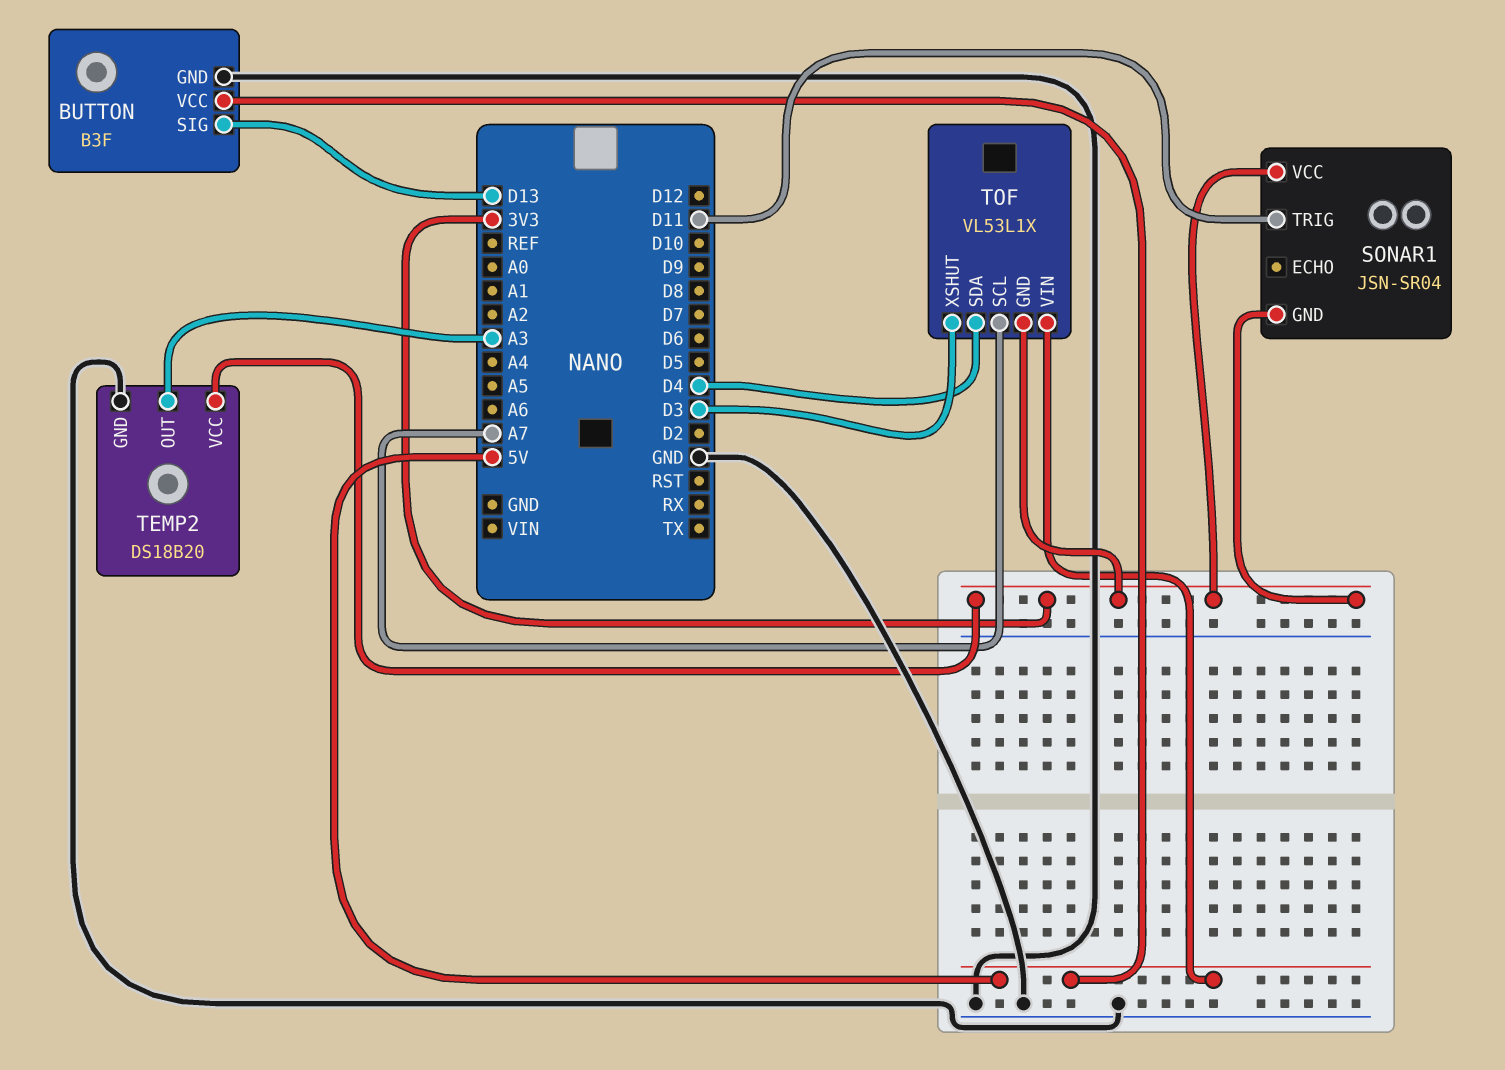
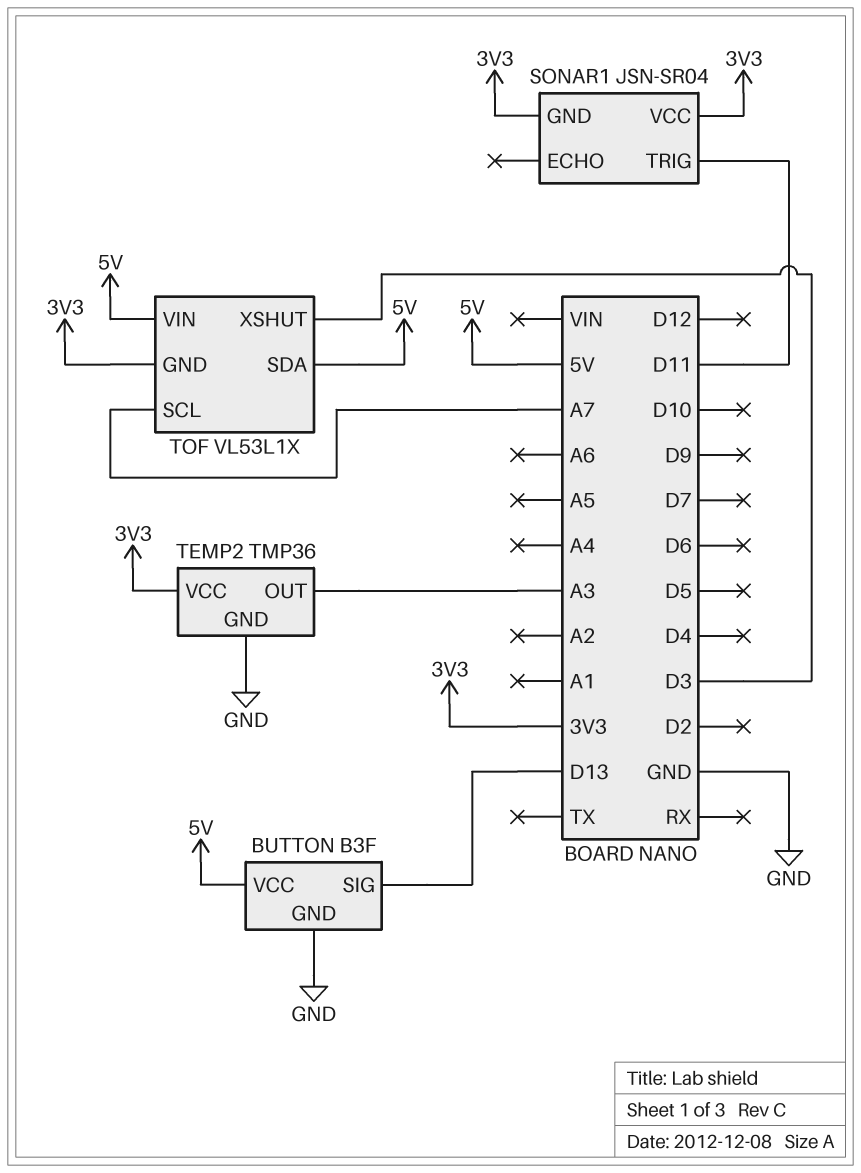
TEMP2: DS18B20 -> TMP36
TOF pin SDA: D4 -> 5V

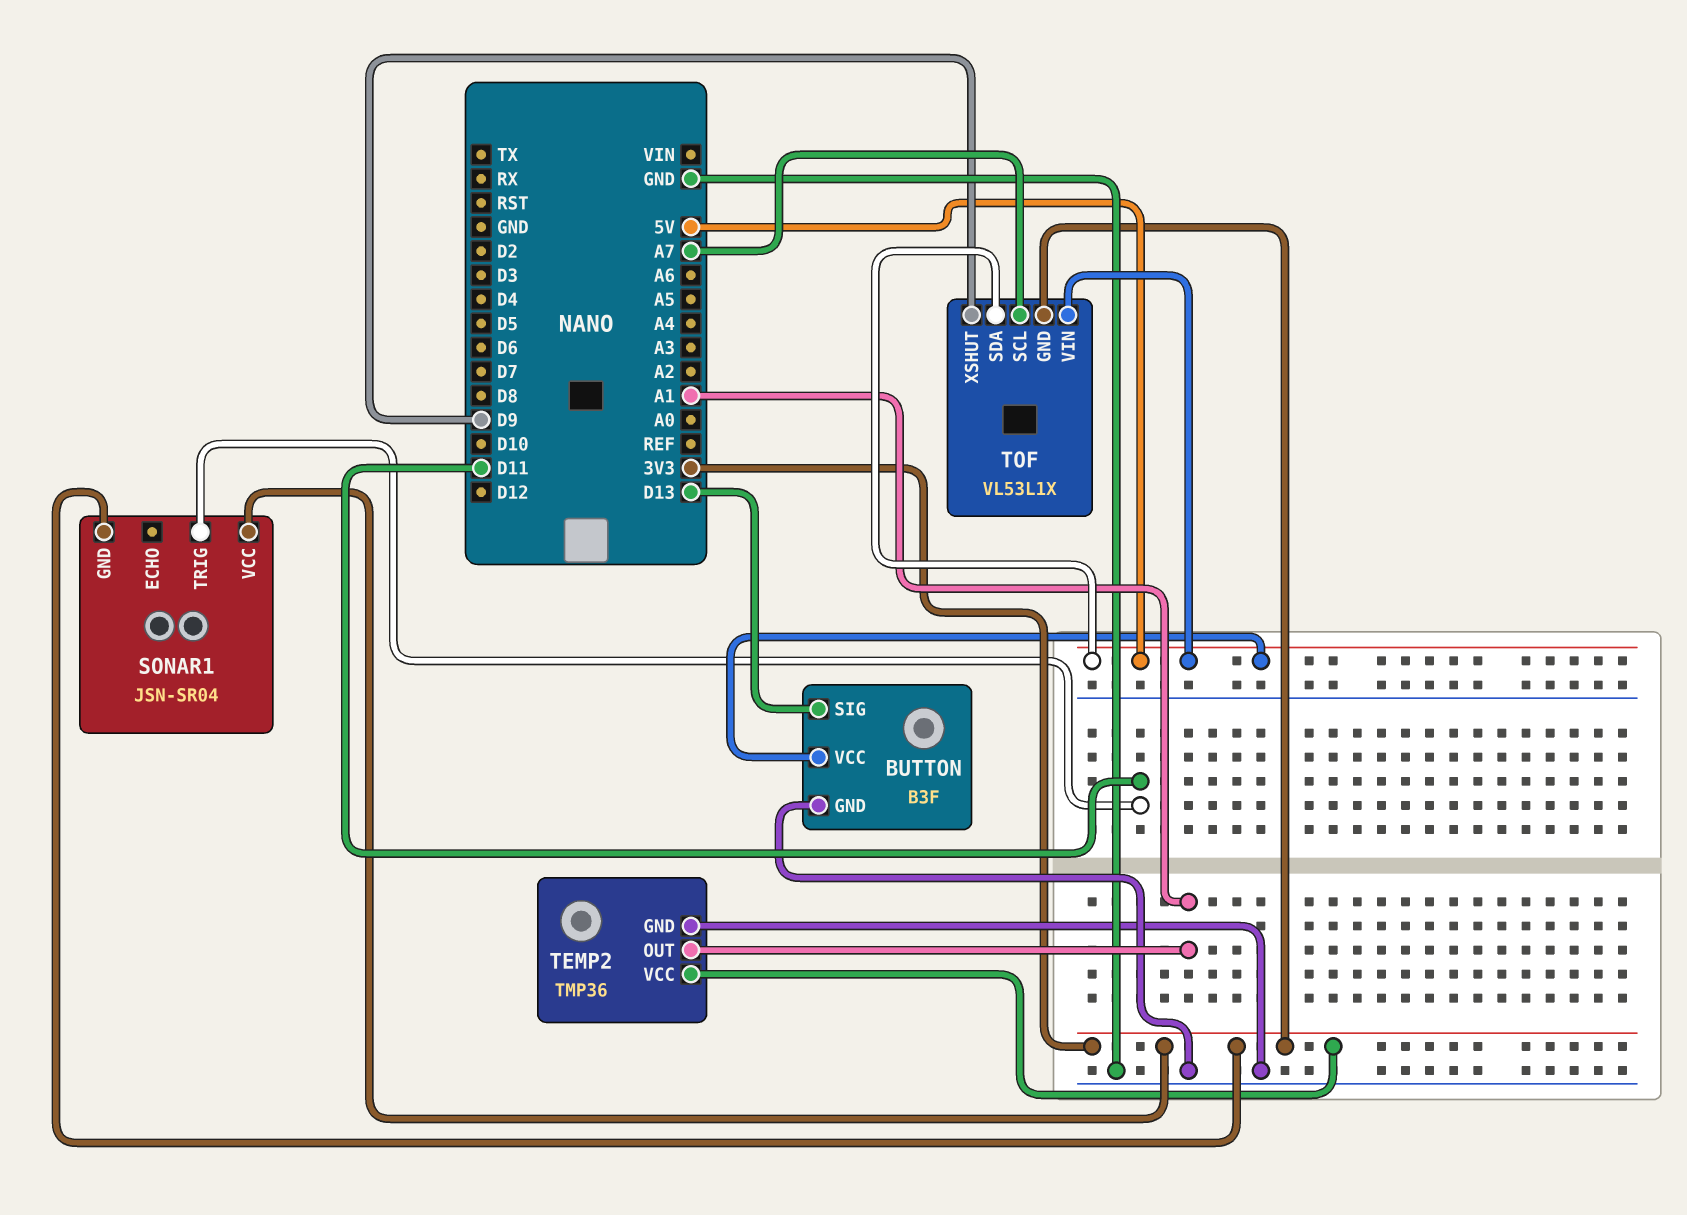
TEMP2 pin OUT: A3 -> A1
TOF pin XSHUT: D3 -> D9

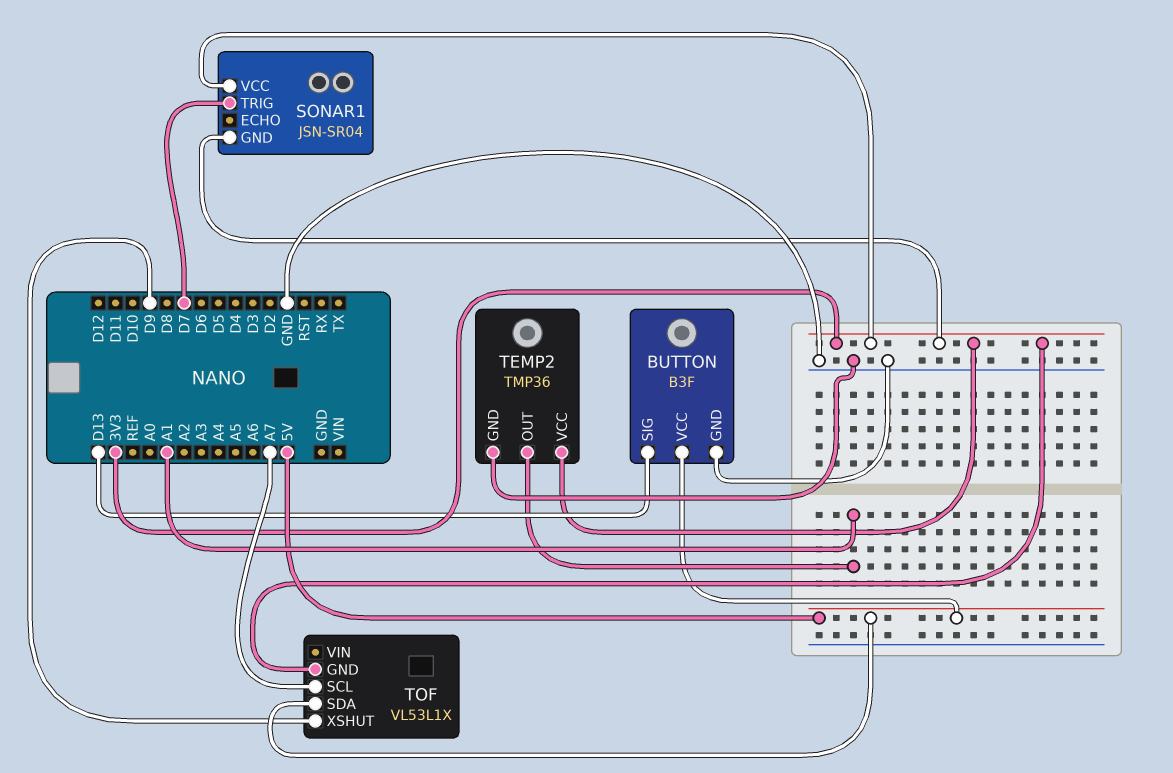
SONAR1 pin TRIG: D11 -> D7
TOF pin VIN: 5V -> none

